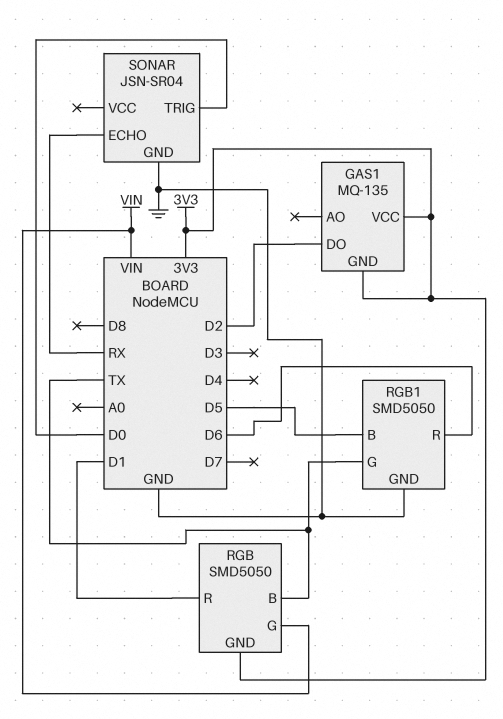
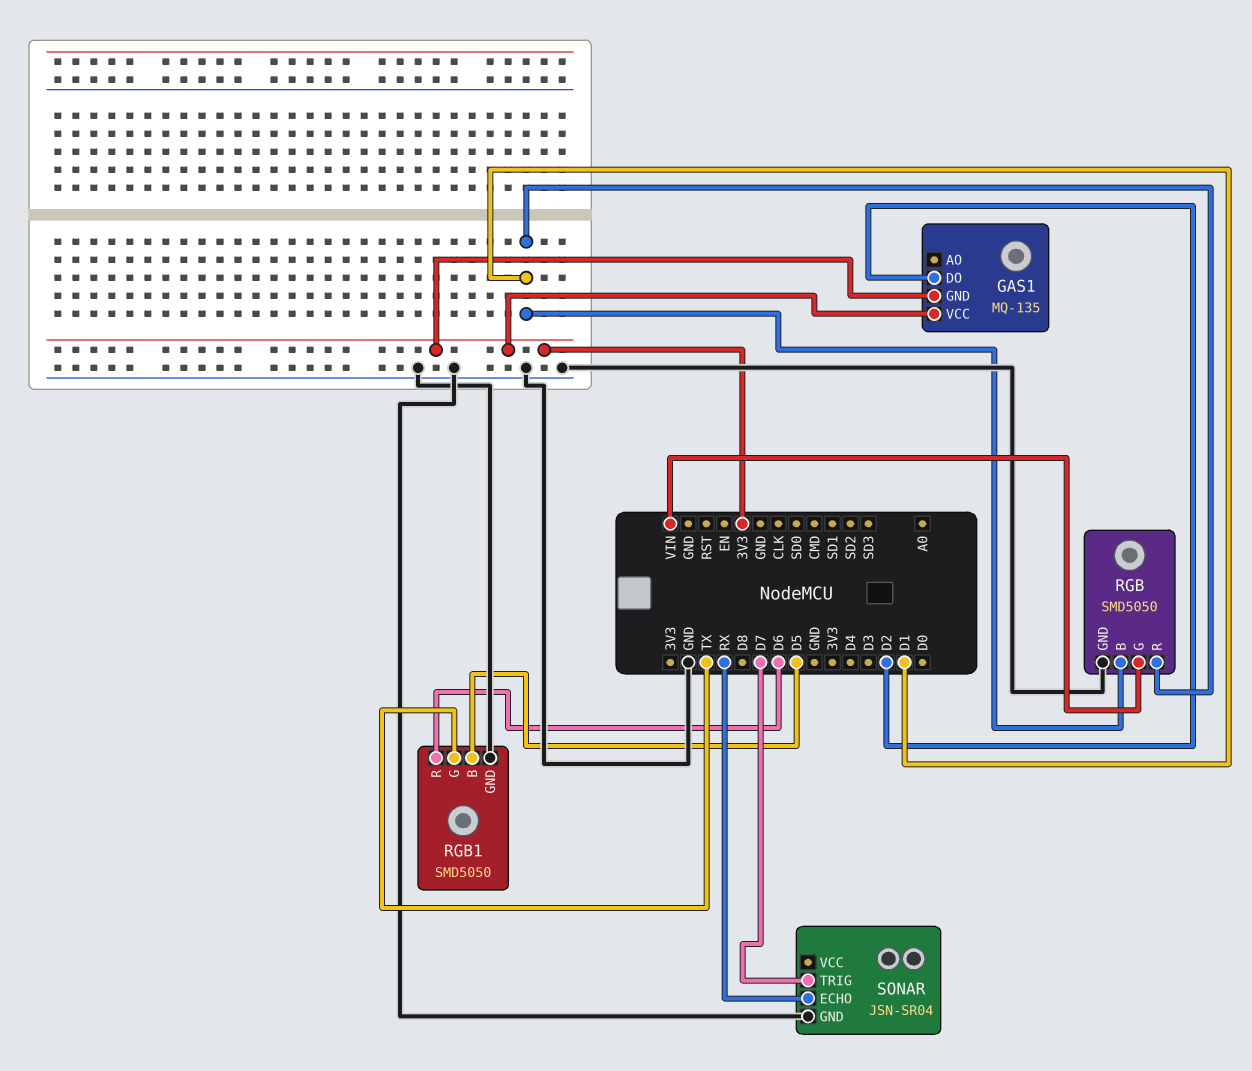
RGB pin B: TX -> D1
RGB pin GND: 3V3 -> GND
SONAR pin TRIG: D0 -> D7

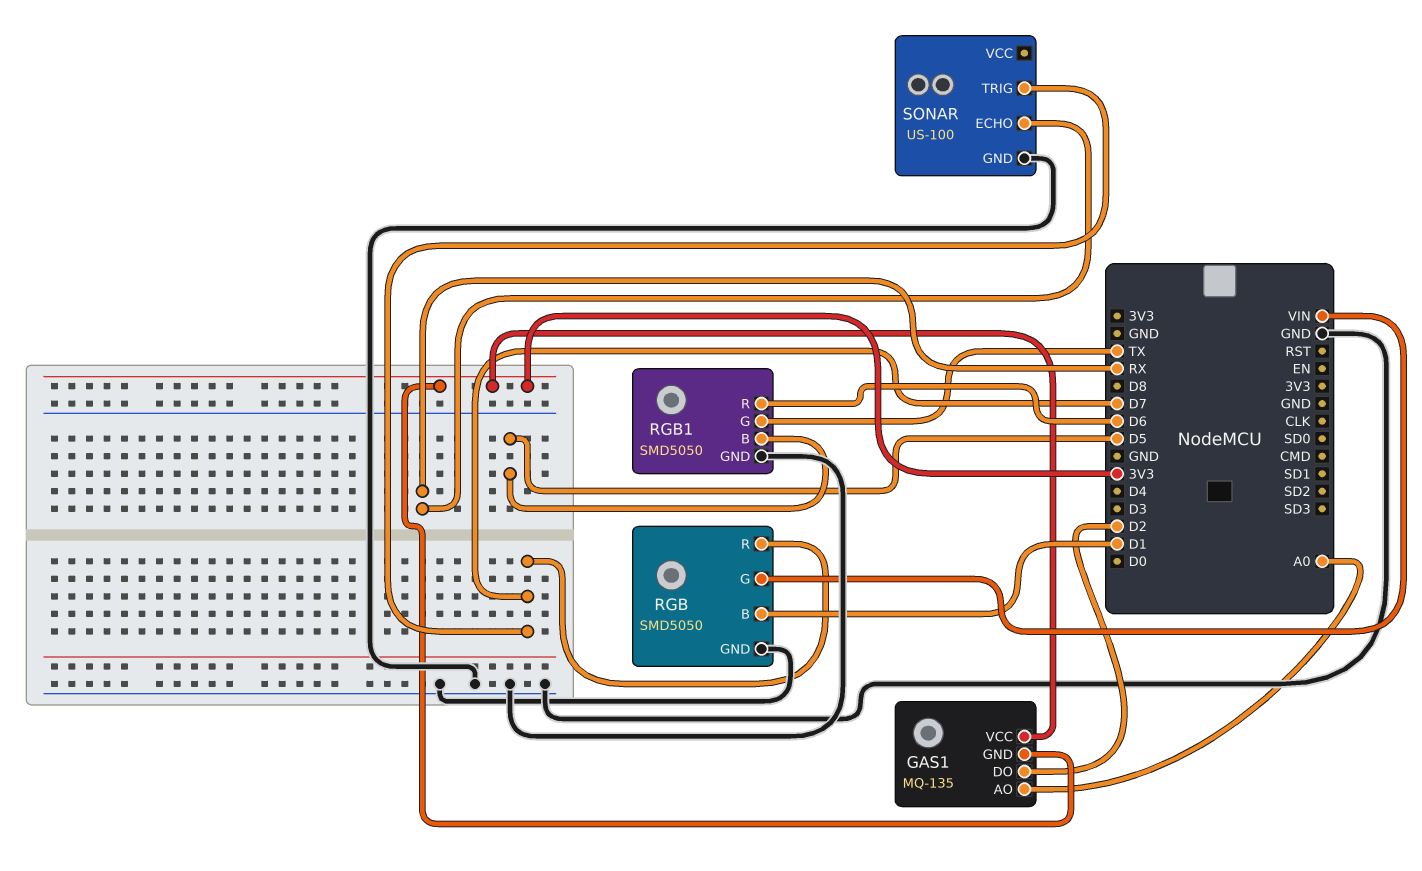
GAS1 pin AO: none -> A0
RGB pin R: D1 -> D7
SONAR: JSN-SR04 -> US-100

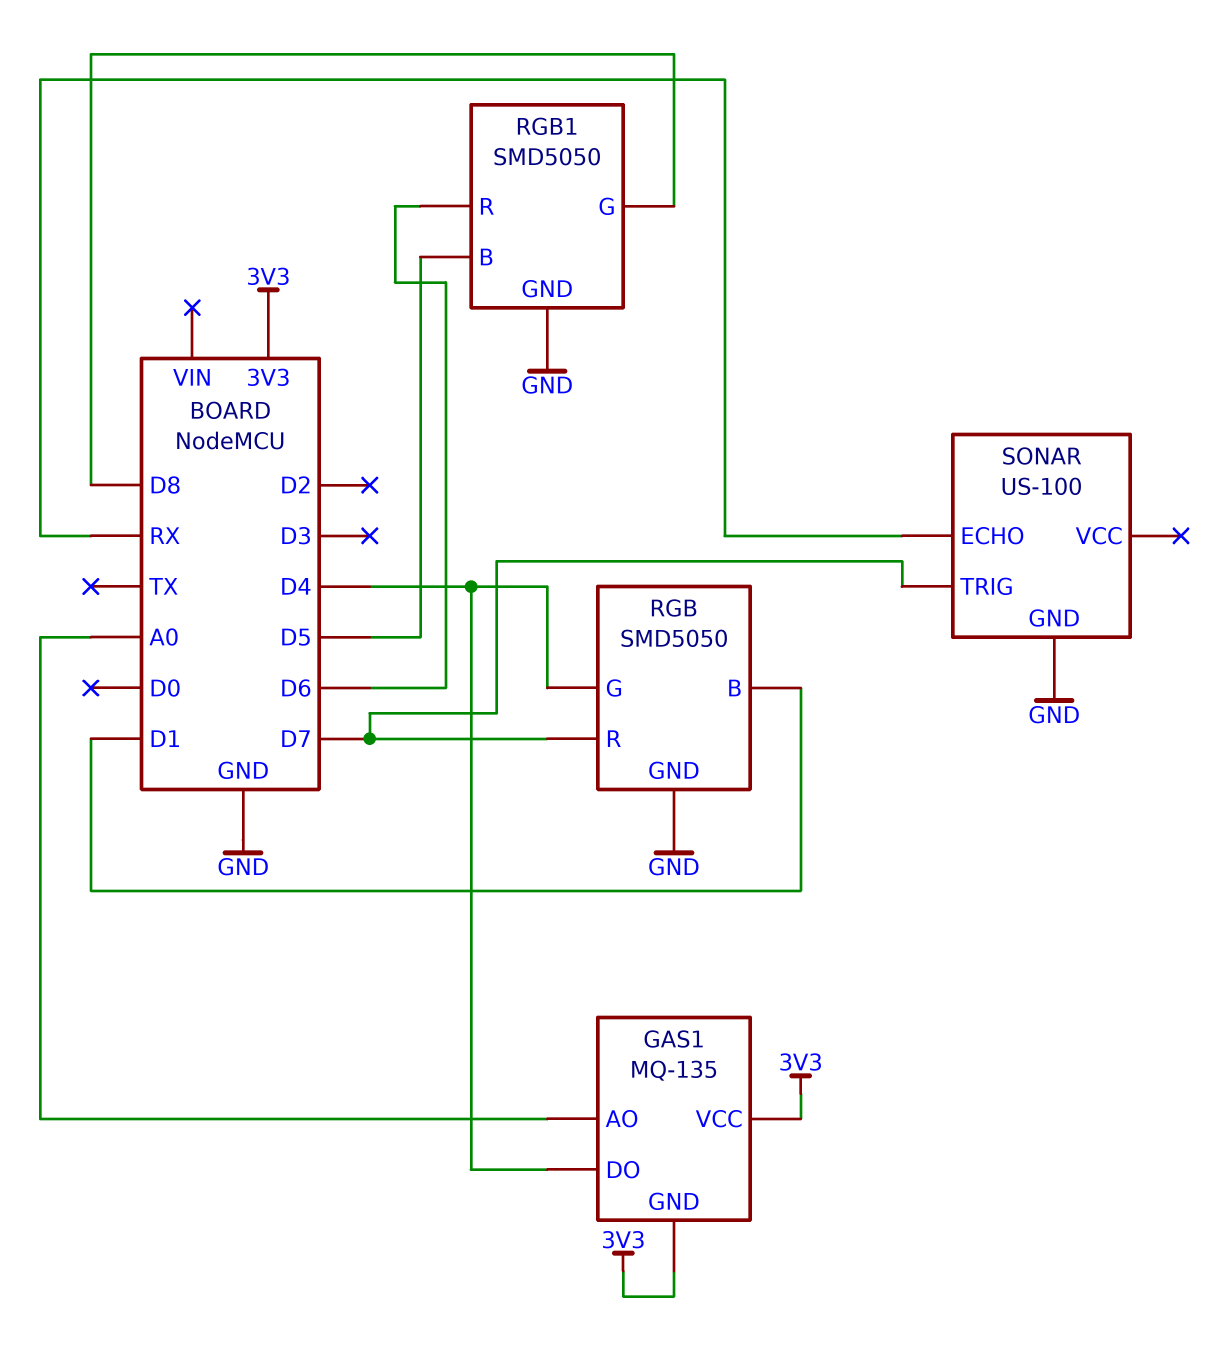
GAS1 pin DO: D2 -> D4
RGB pin G: VIN -> D4
RGB1 pin G: TX -> D8

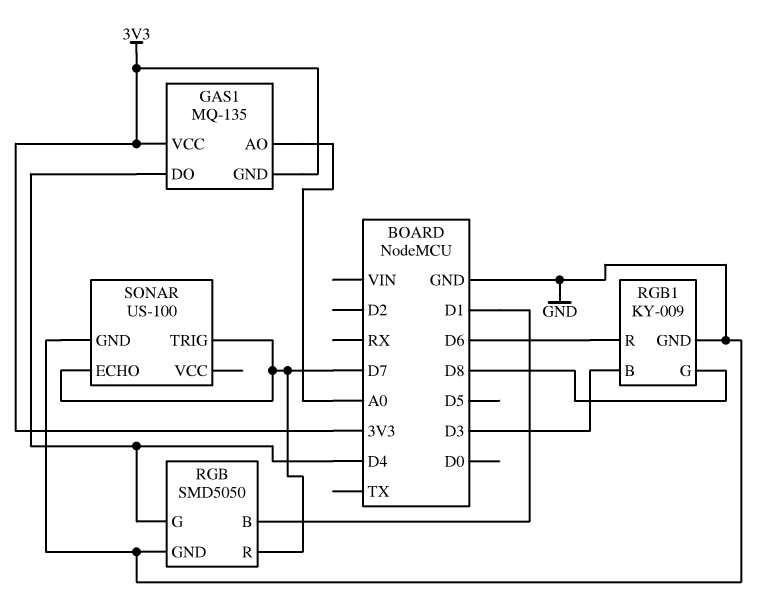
RGB1: SMD5050 -> KY-009
RGB1 pin B: D5 -> D3
SONAR pin ECHO: RX -> D7

